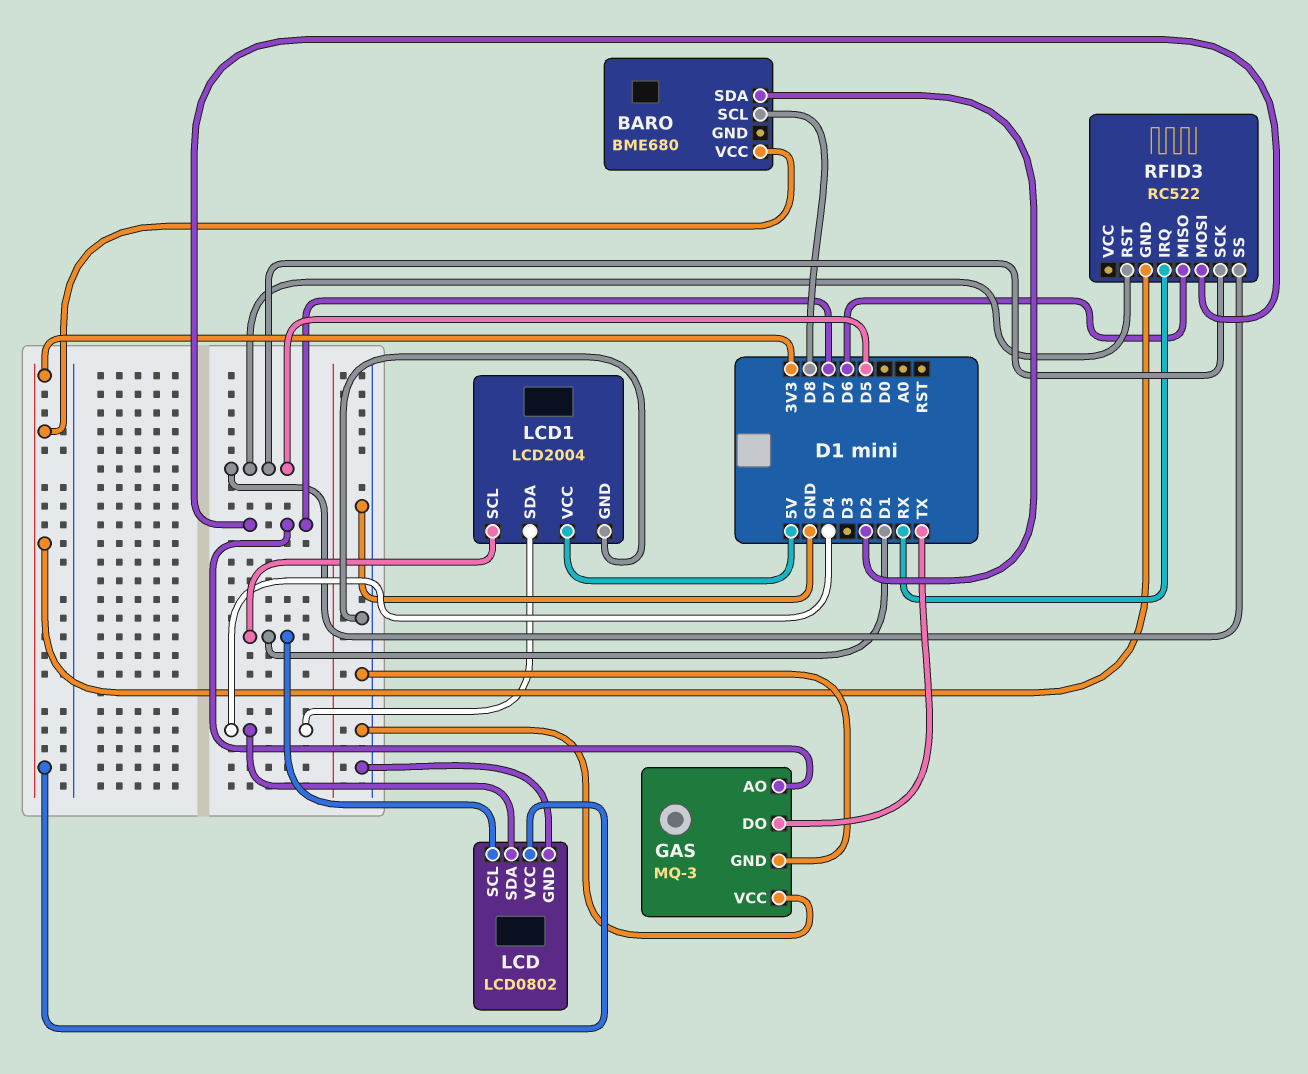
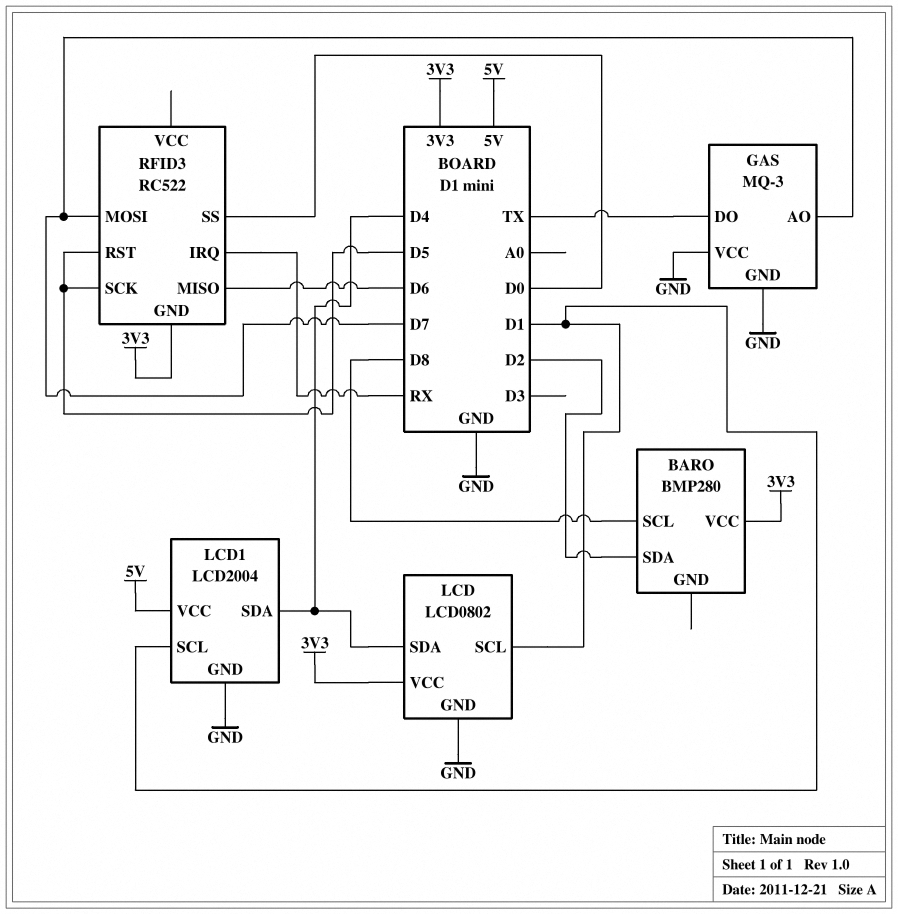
BARO: BME680 -> BMP280
RFID3 pin SS: D5 -> D0

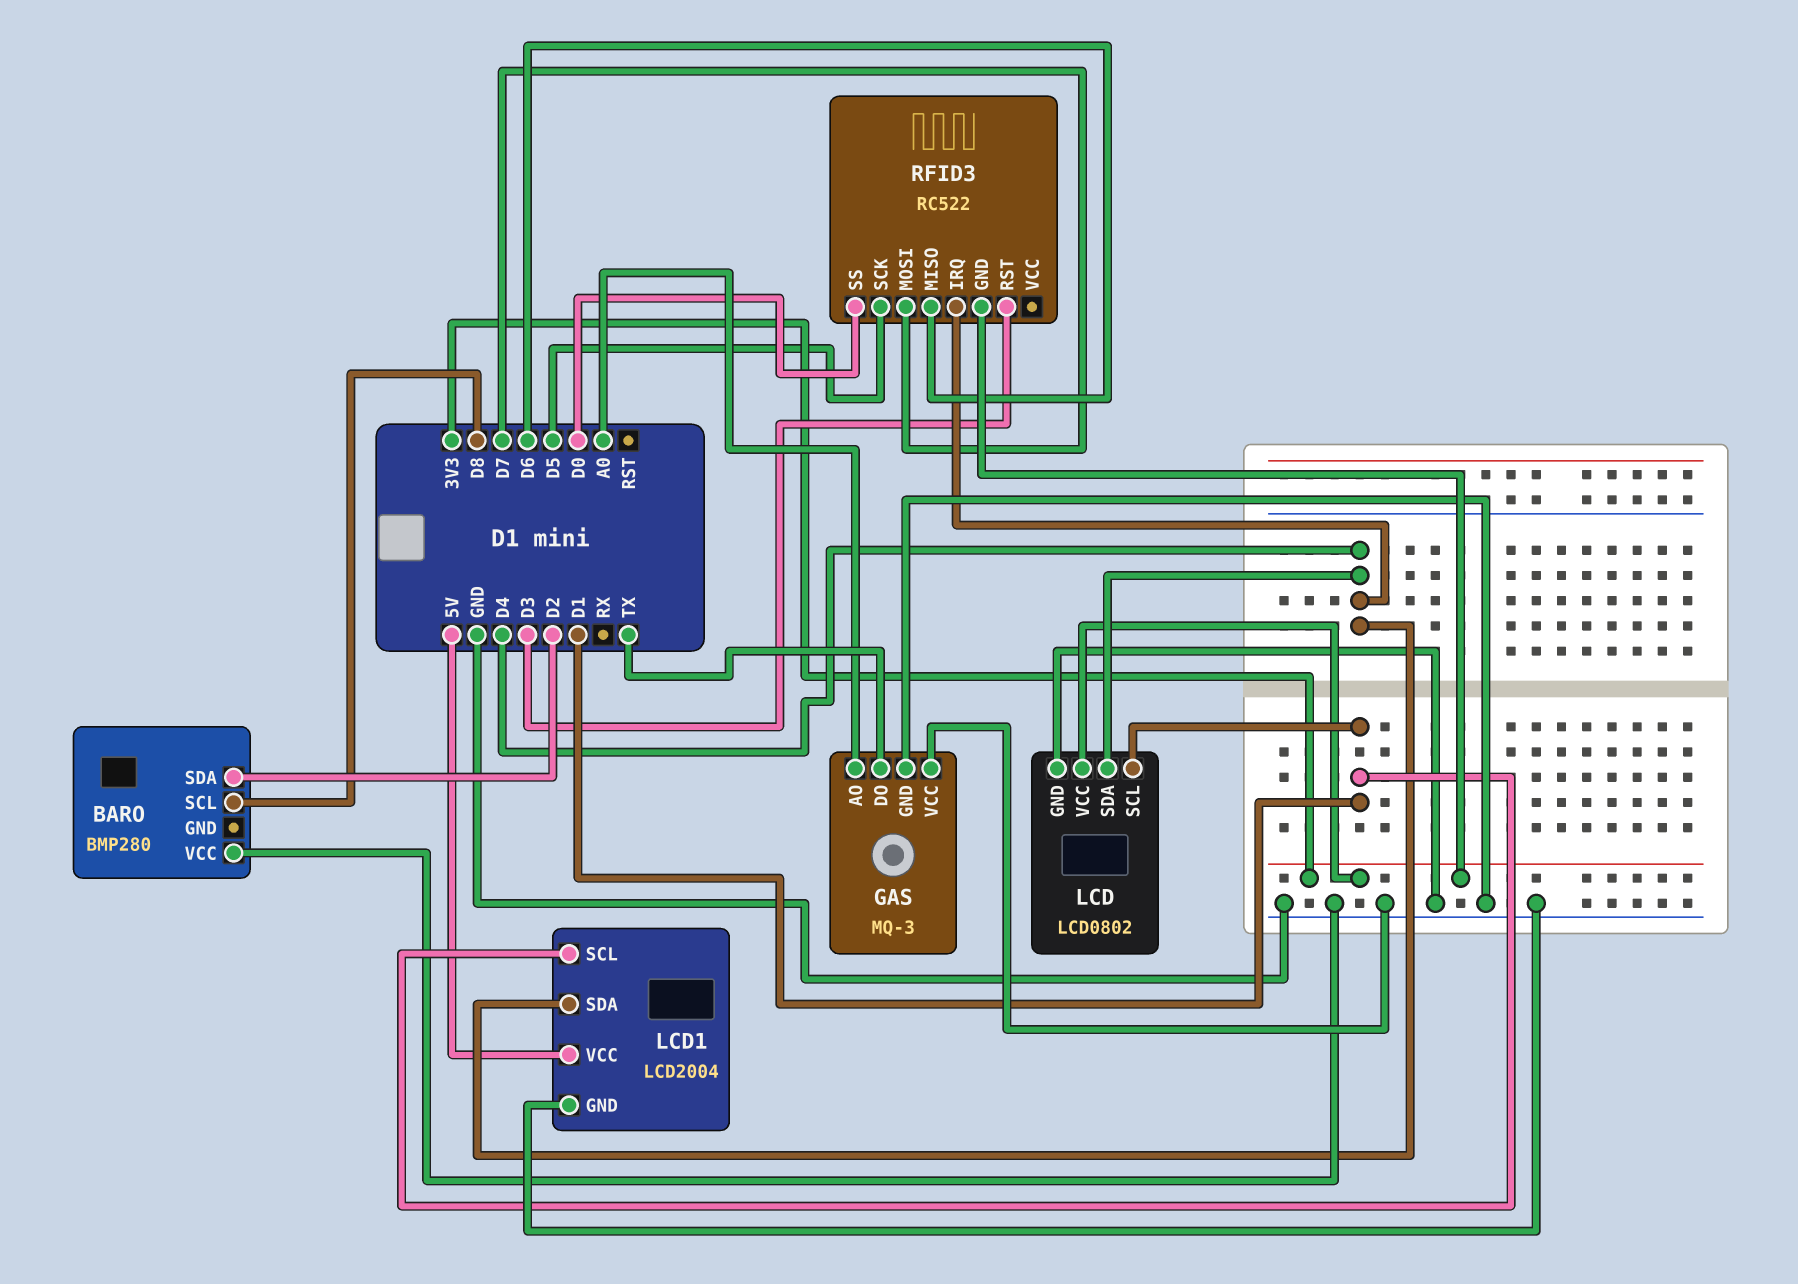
BARO pin VCC: 3V3 -> GND
GAS pin AO: D7 -> A0
RFID3 pin IRQ: RX -> D4
RFID3 pin RST: D5 -> D3

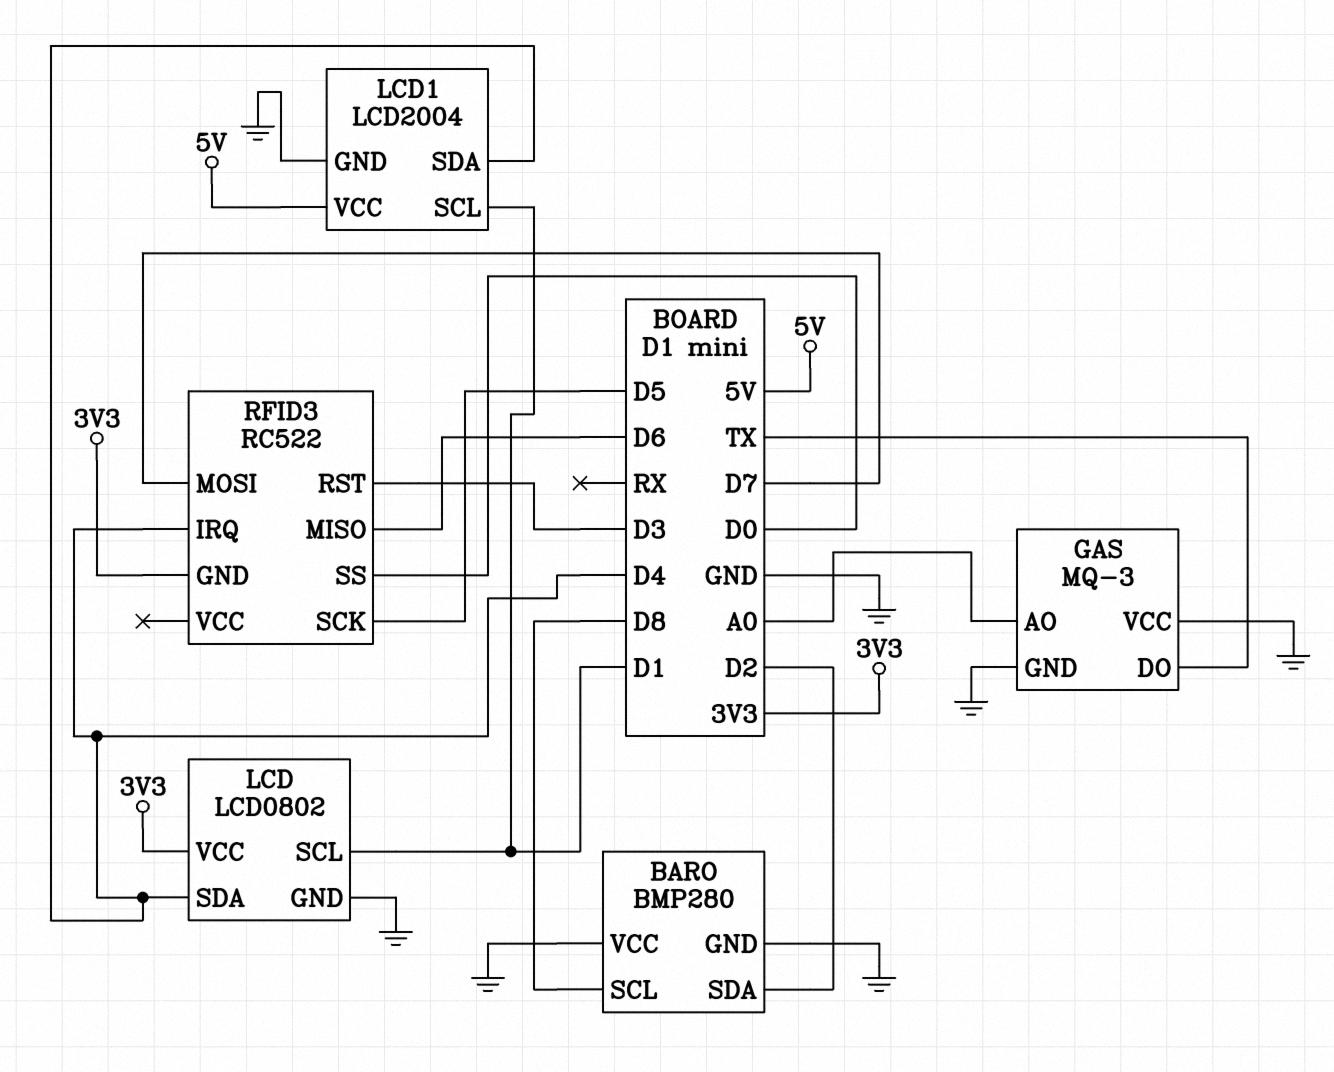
BARO pin GND: none -> GND

